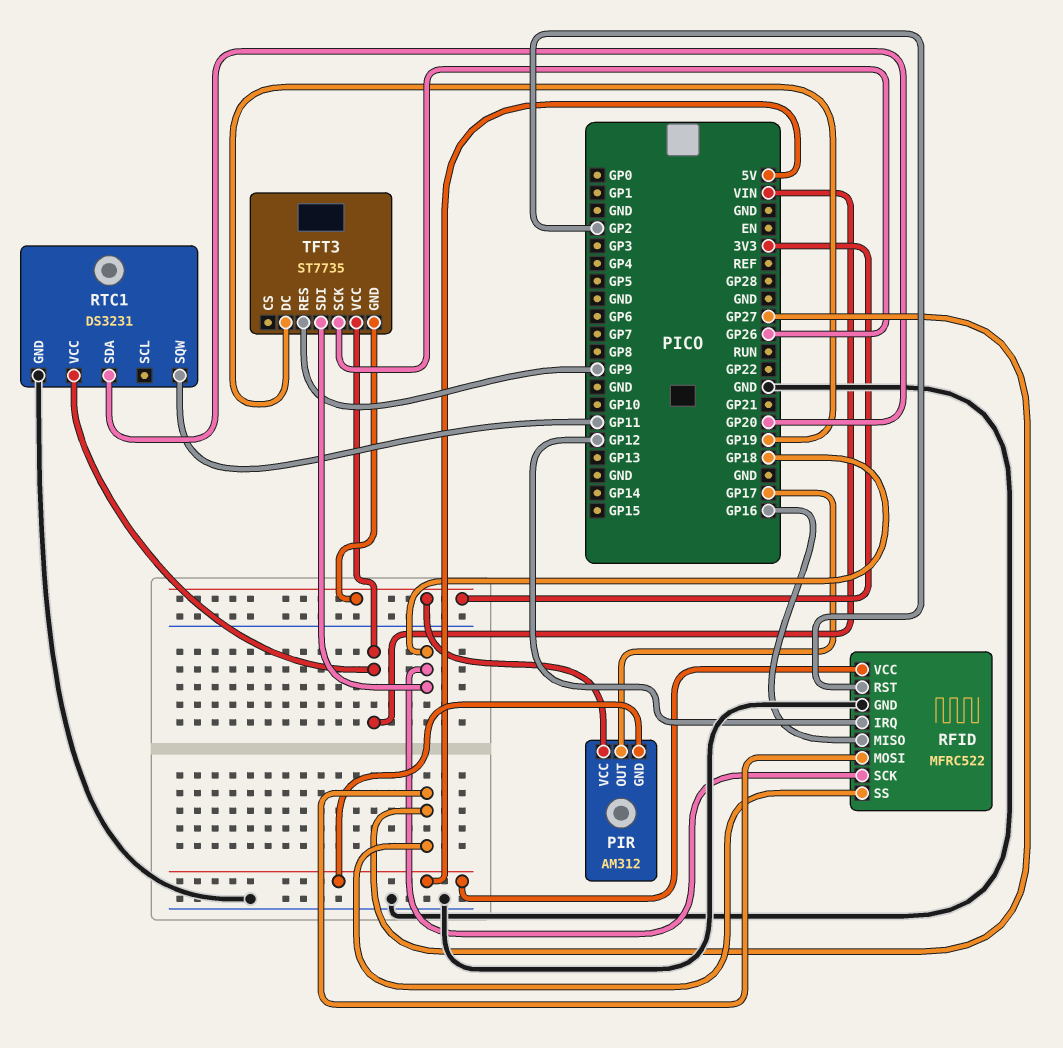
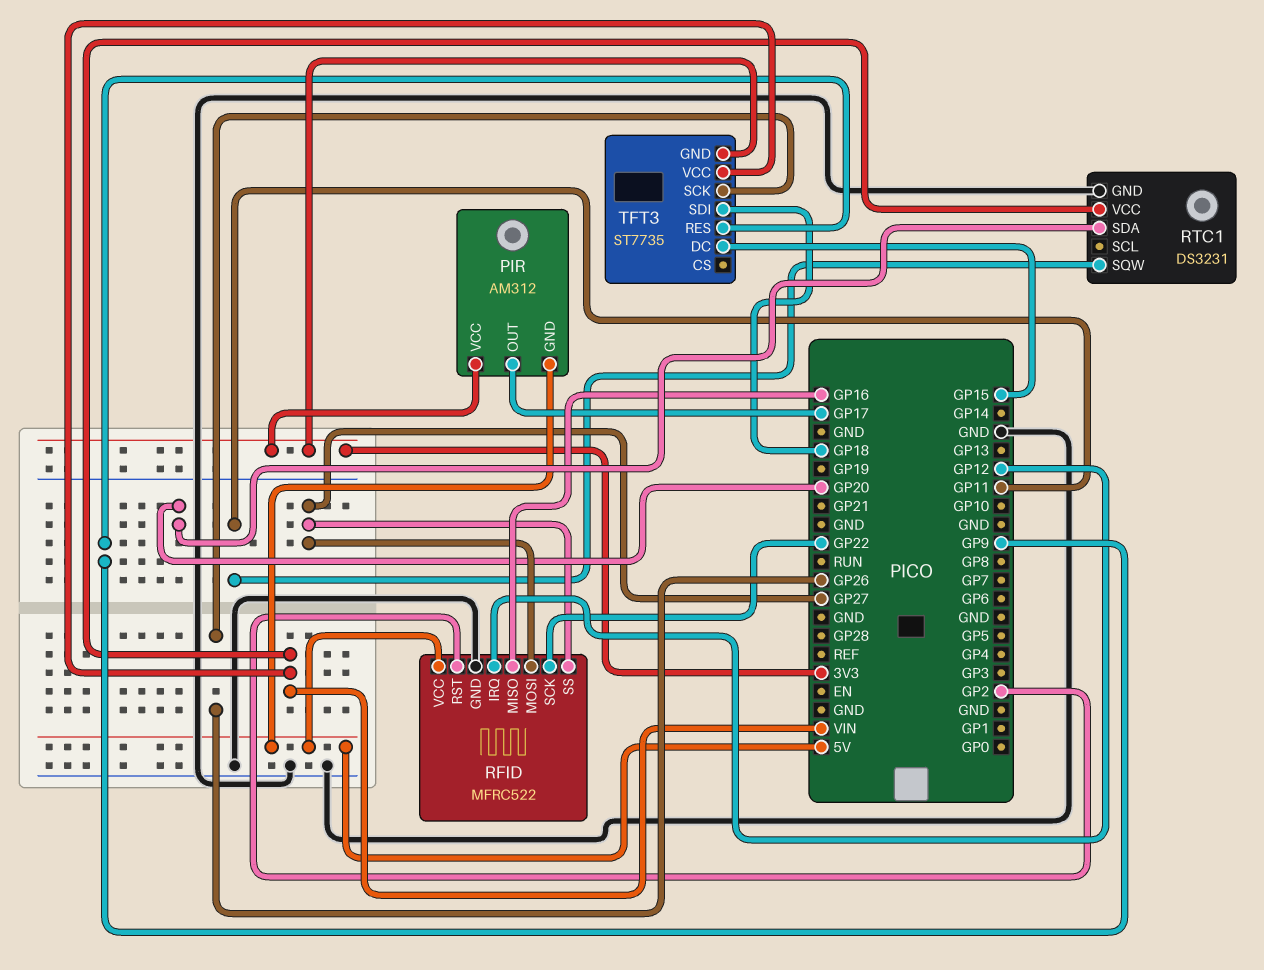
RFID pin SCK: GP18 -> GP22
TFT3 pin DC: GP19 -> GP15

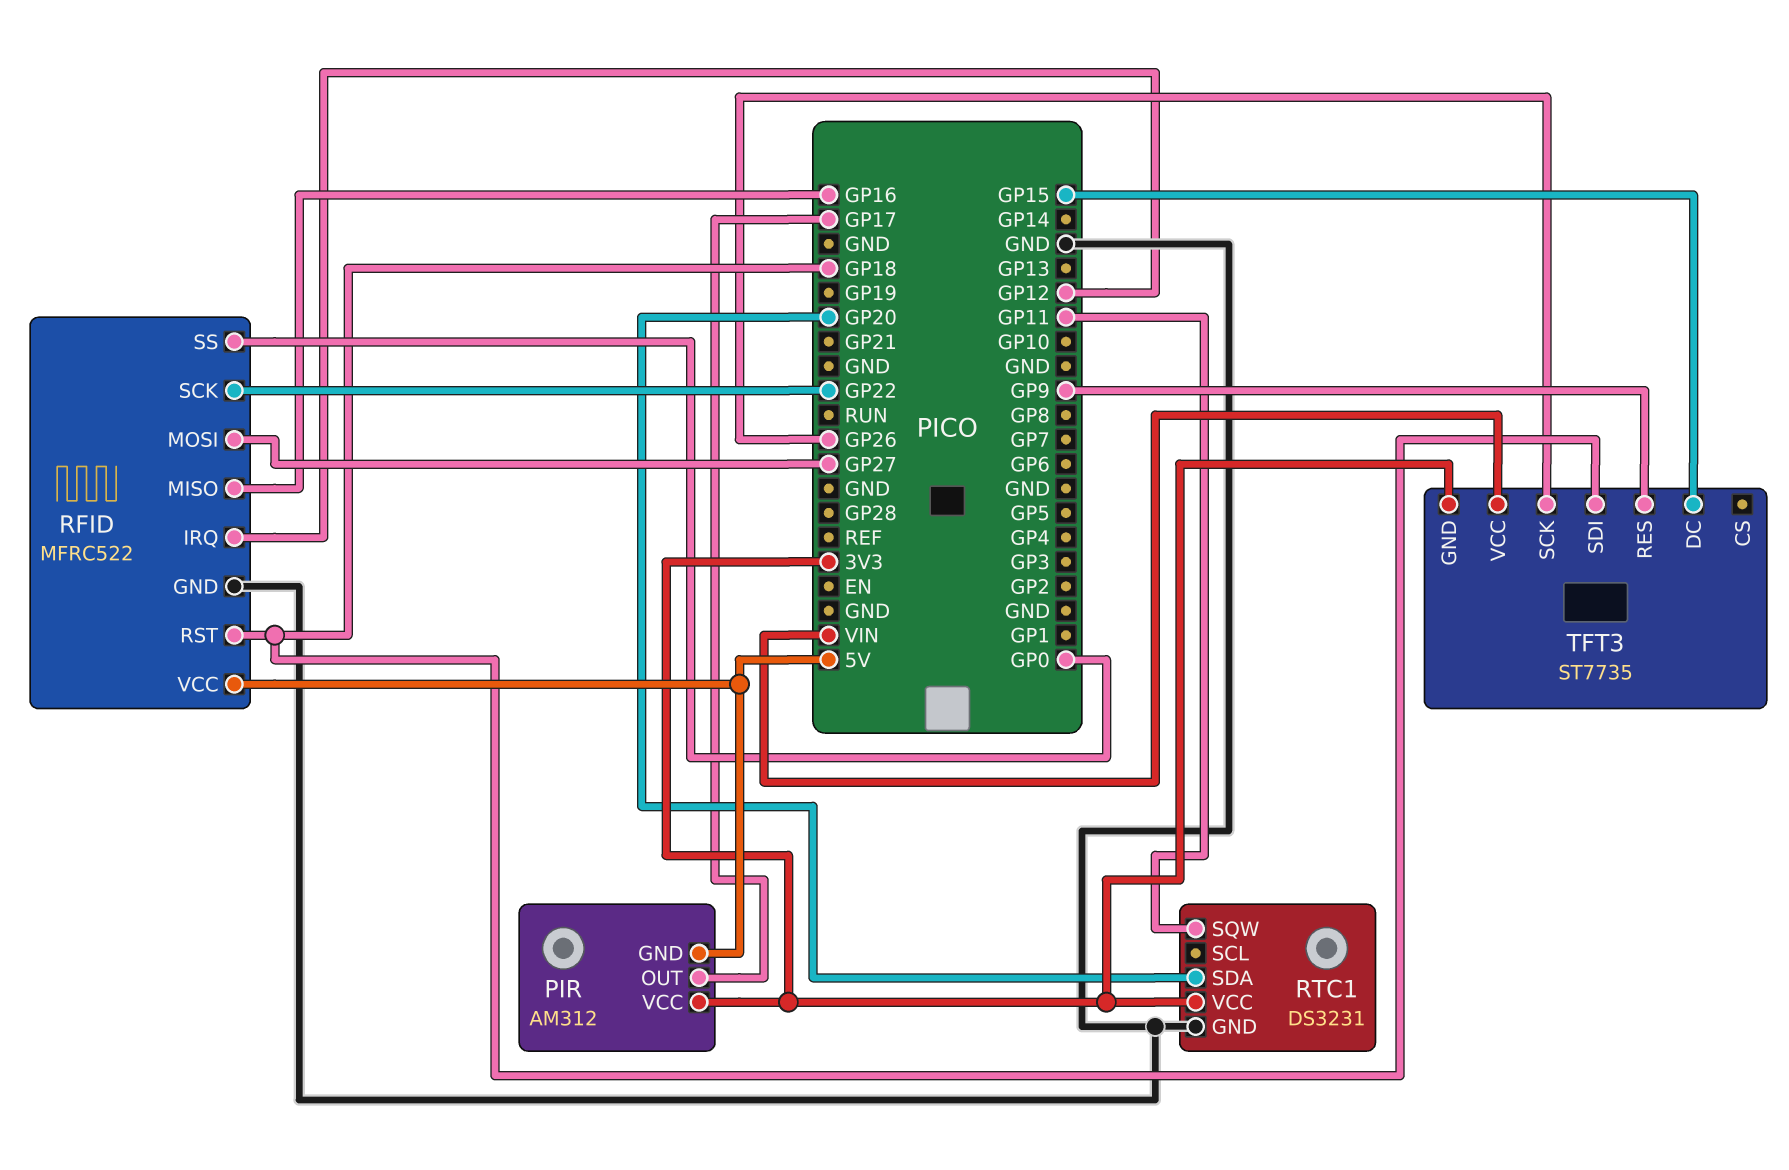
RFID pin RST: GP2 -> GP18
RFID pin SS: GP27 -> GP0
RTC1 pin VCC: VIN -> 3V3

